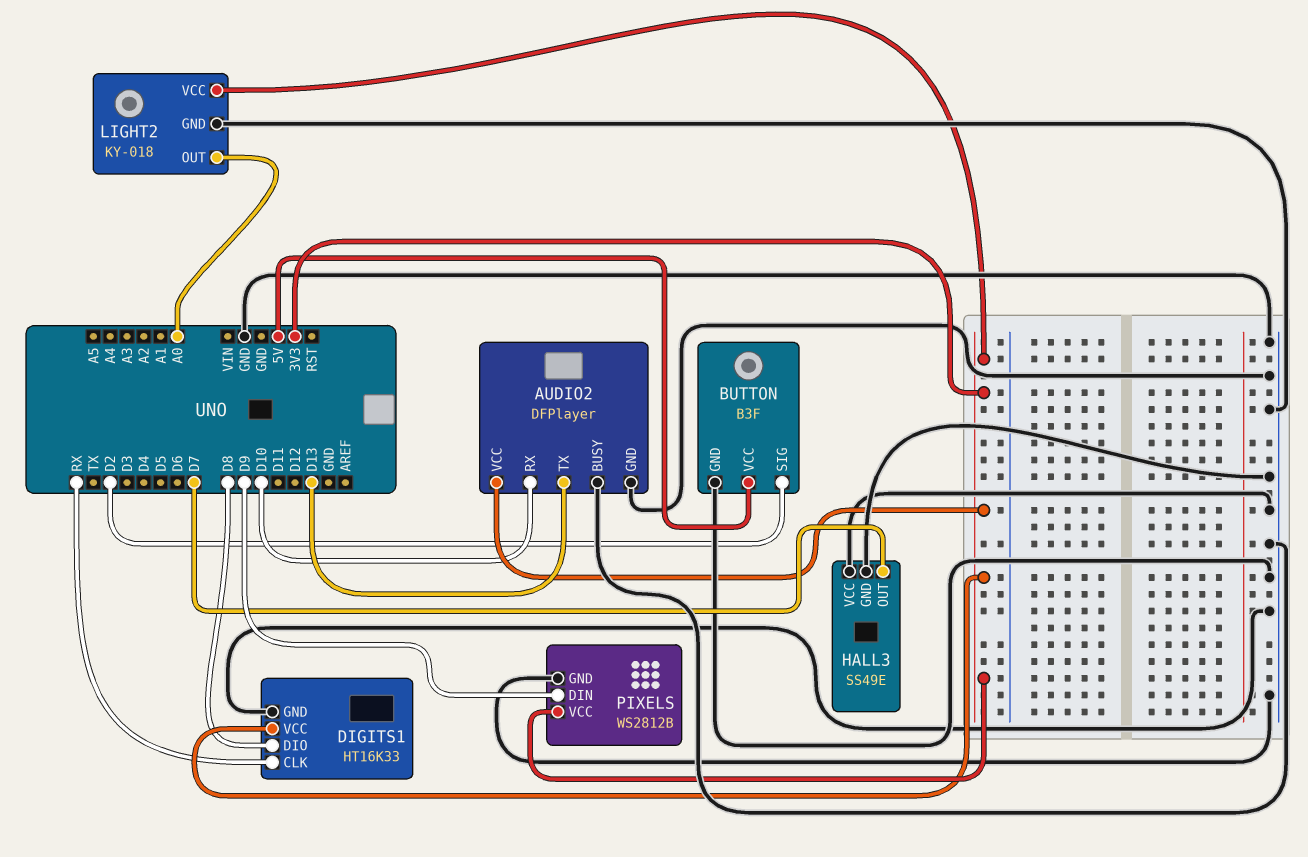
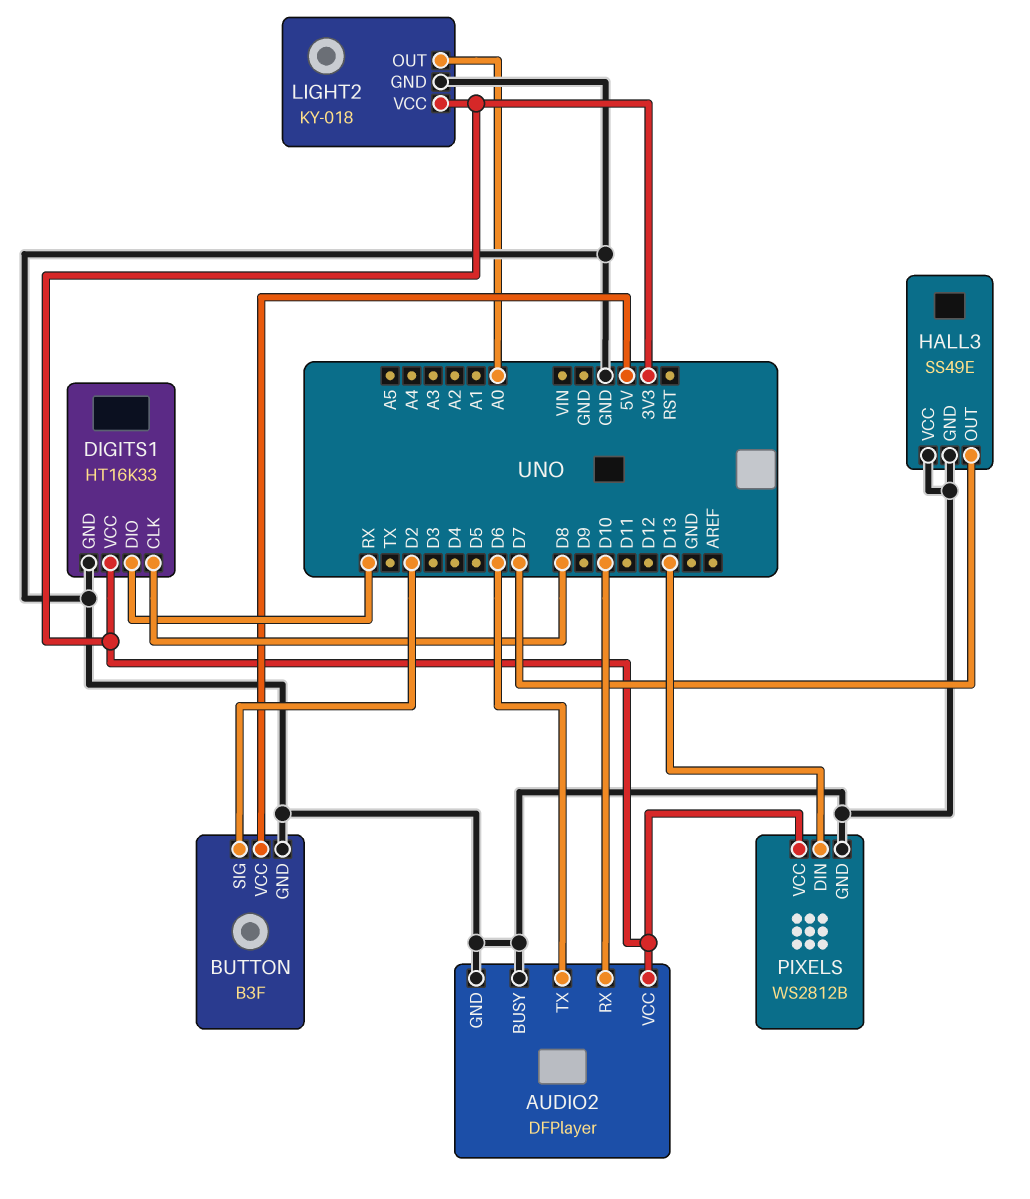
AUDIO2 pin TX: D13 -> D6
DIGITS1 pin CLK: RX -> D8
DIGITS1 pin DIO: D8 -> RX
PIXELS pin DIN: D9 -> D13

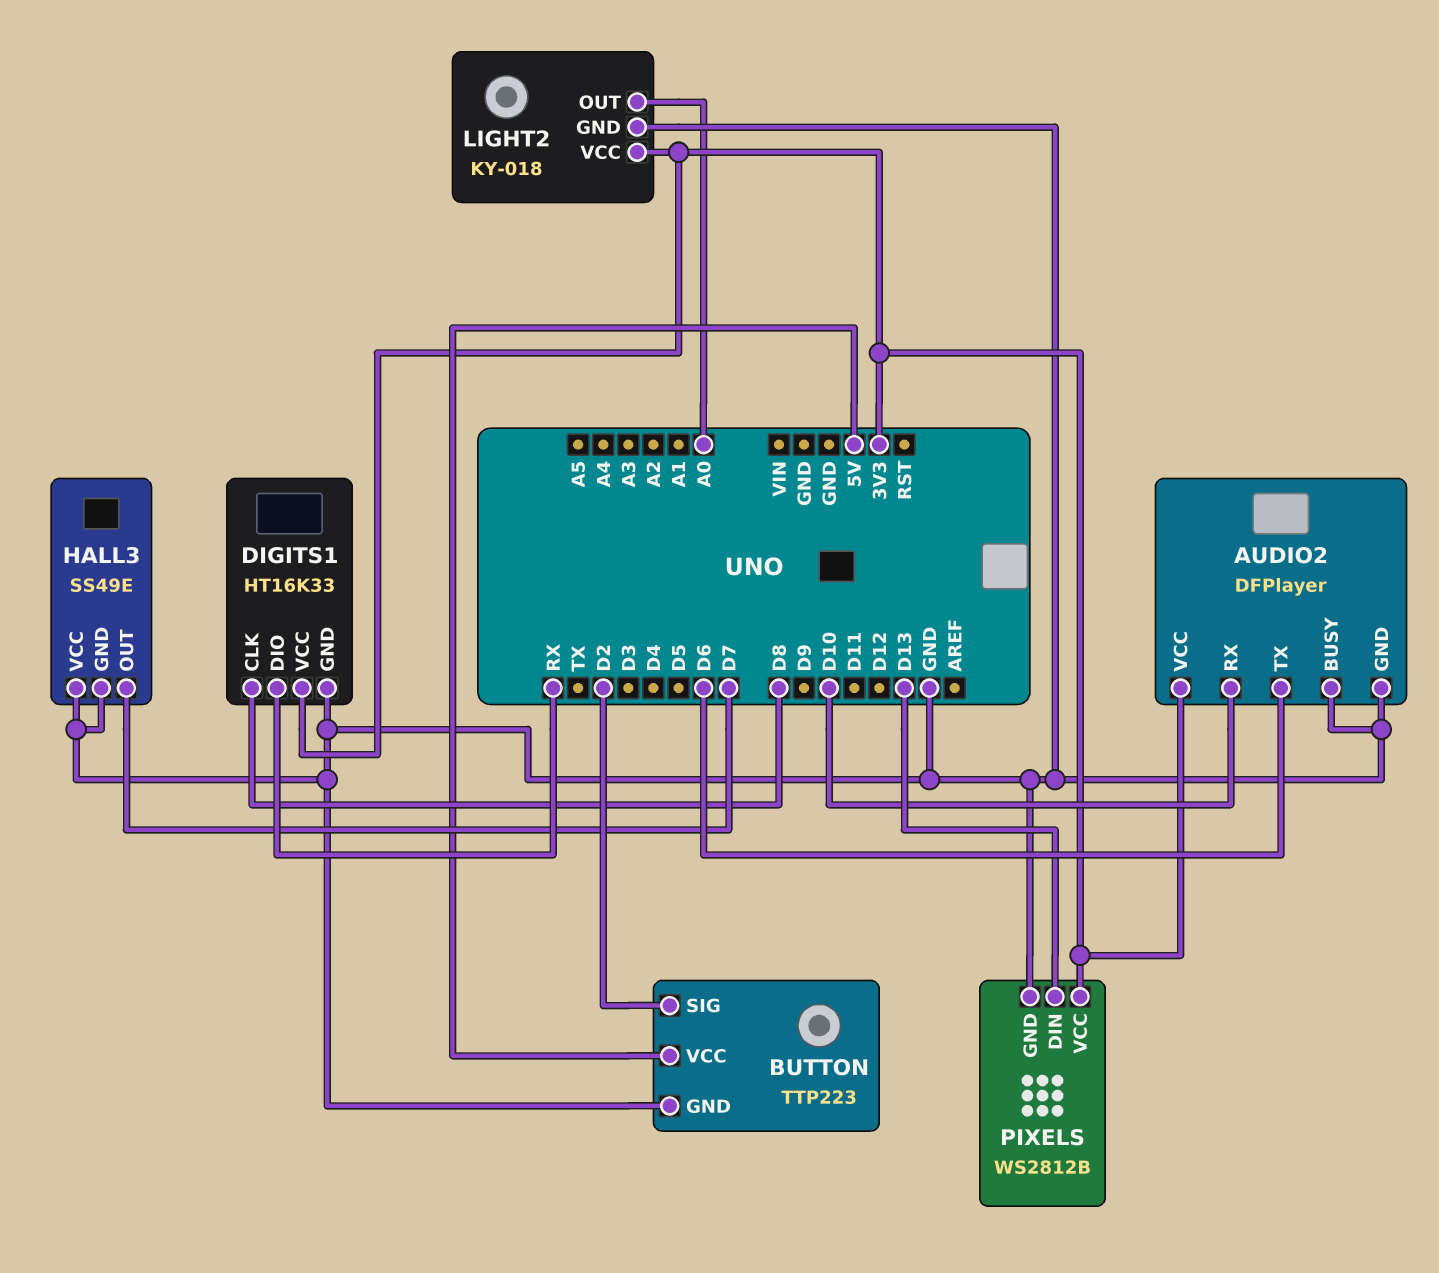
BUTTON: B3F -> TTP223

